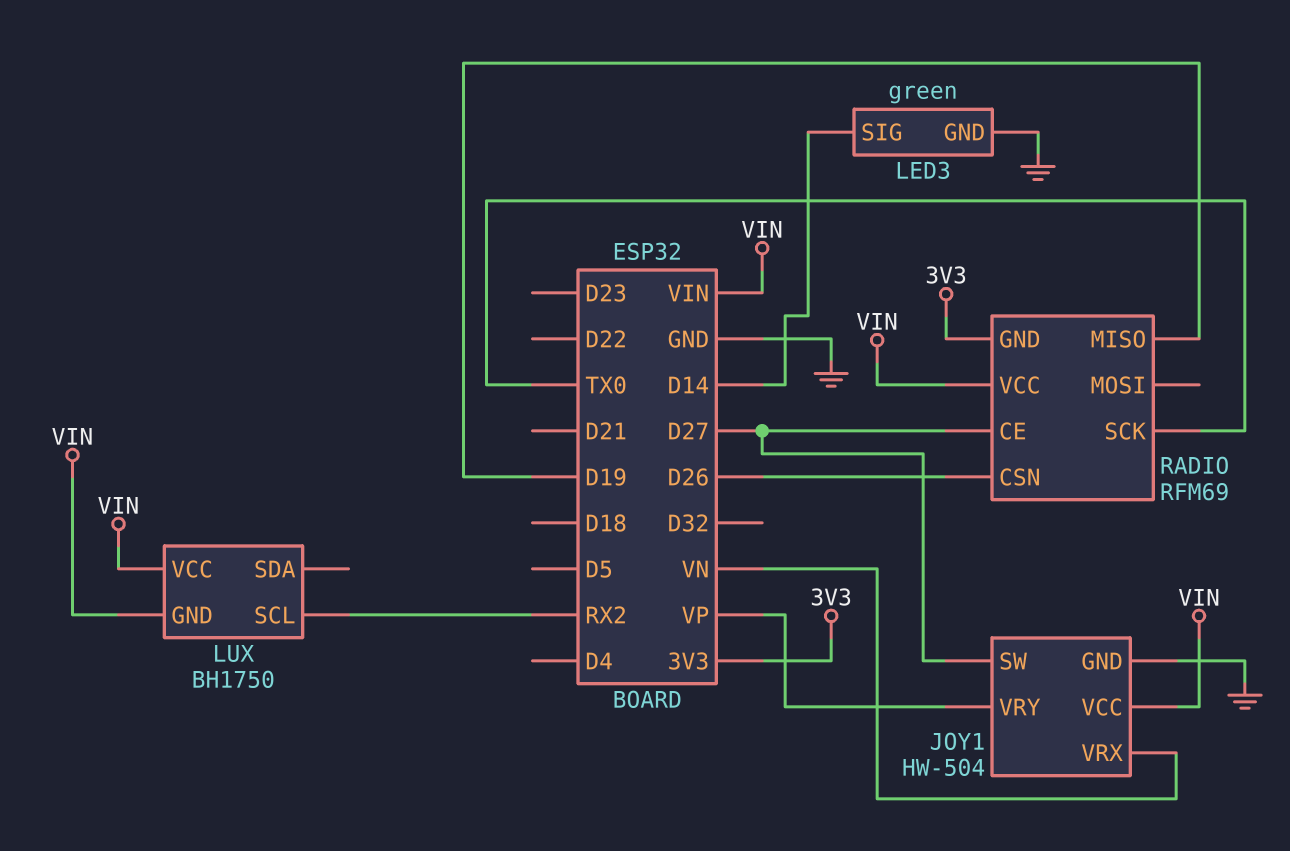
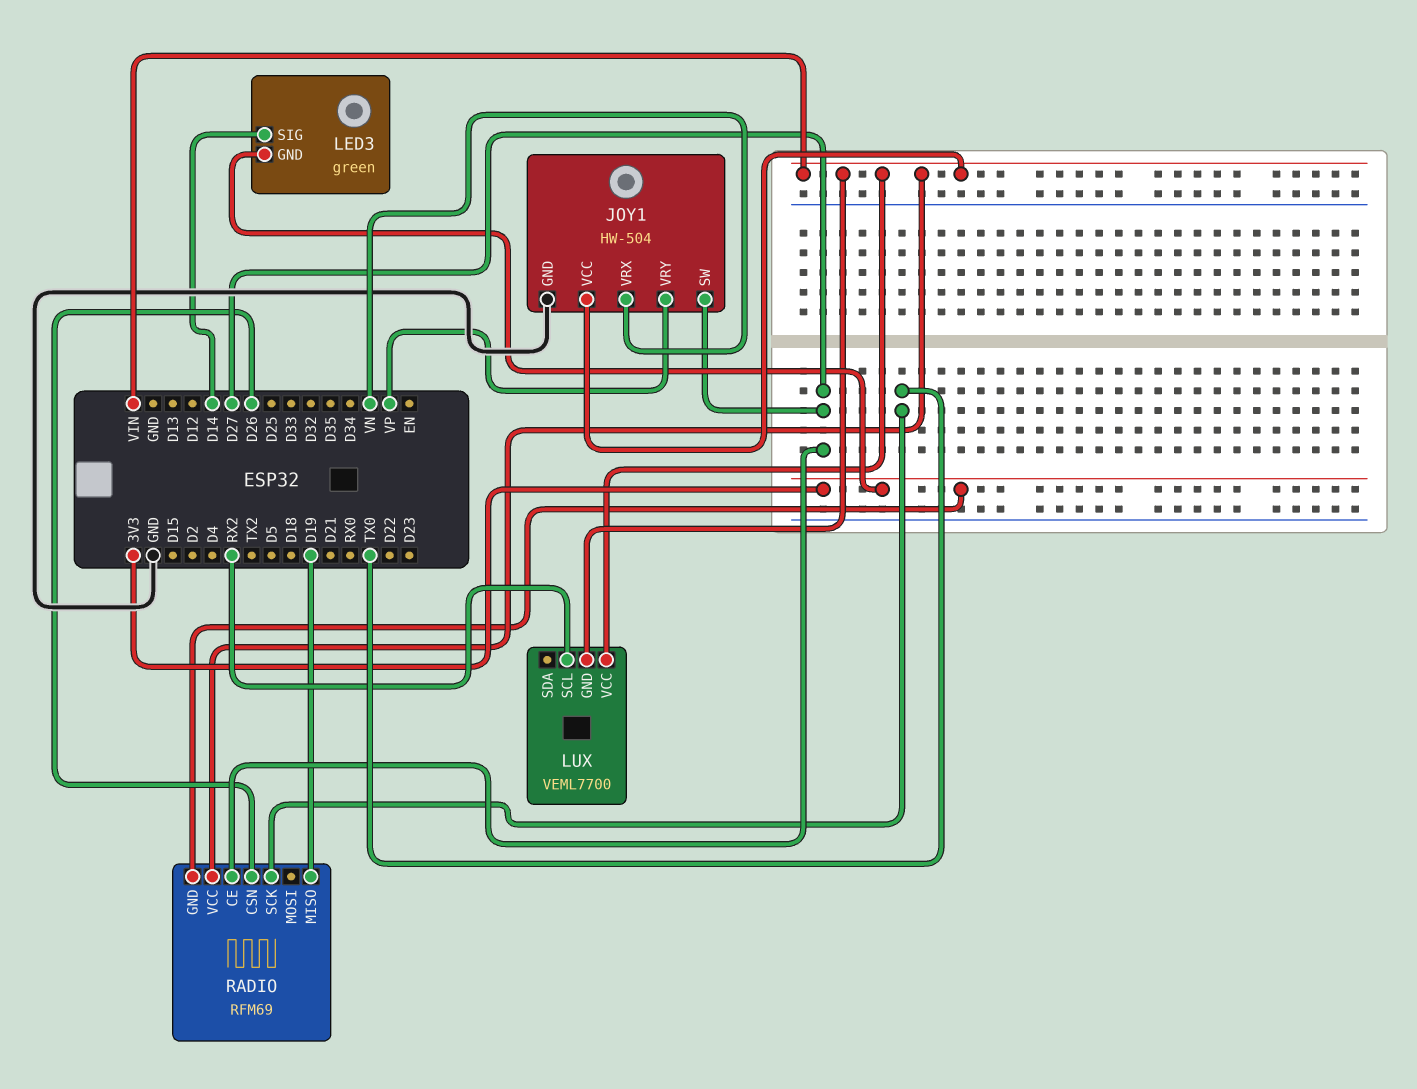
LED3 pin GND: GND -> 3V3
LUX: BH1750 -> VEML7700

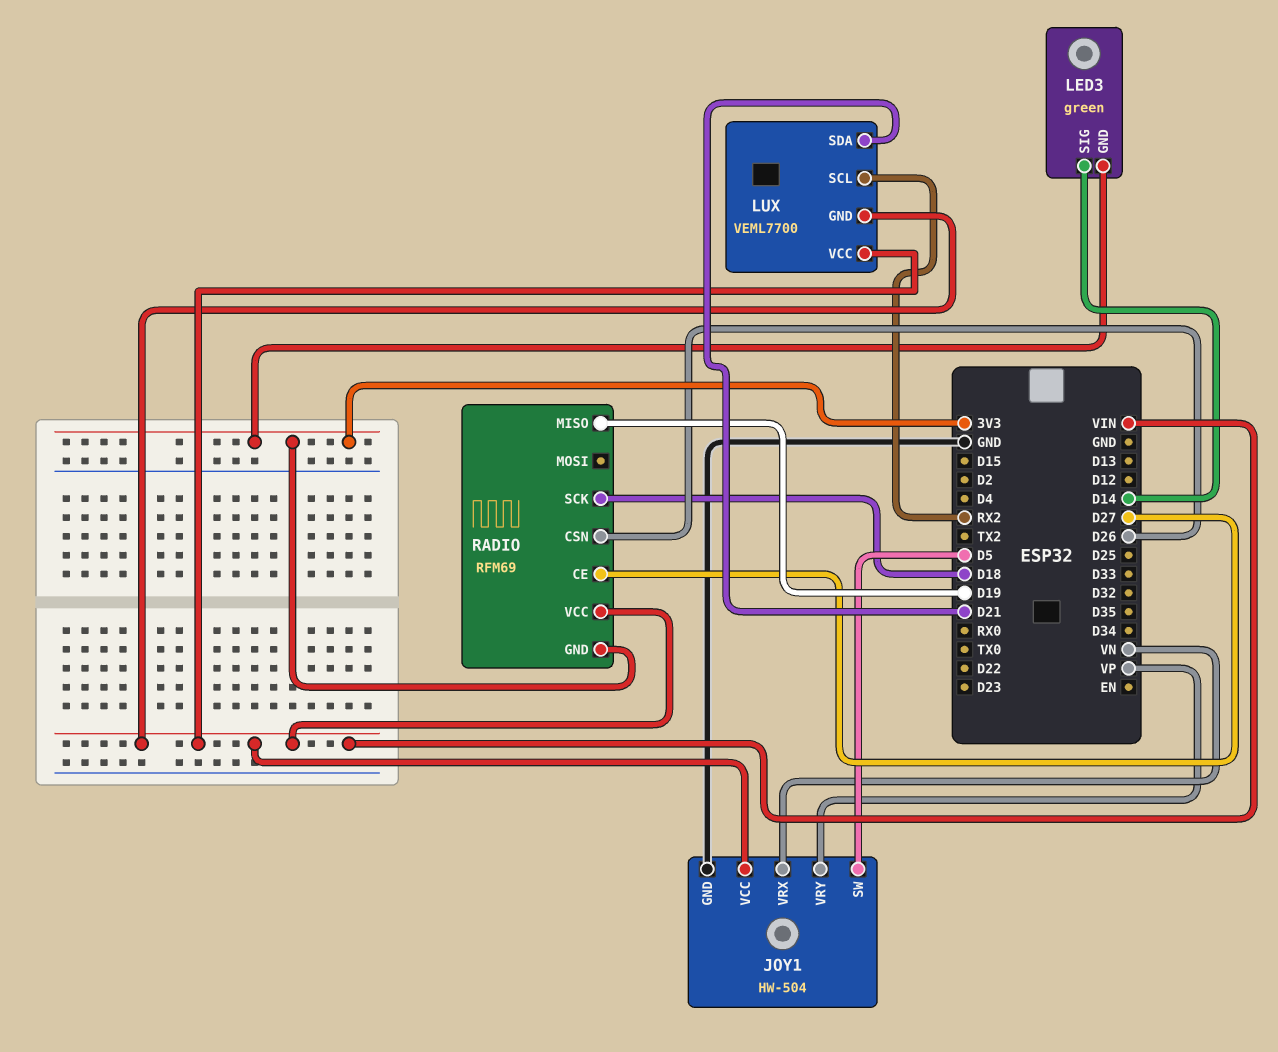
JOY1 pin SW: D27 -> D5
LUX pin SDA: none -> D21
RADIO pin SCK: TX0 -> D18

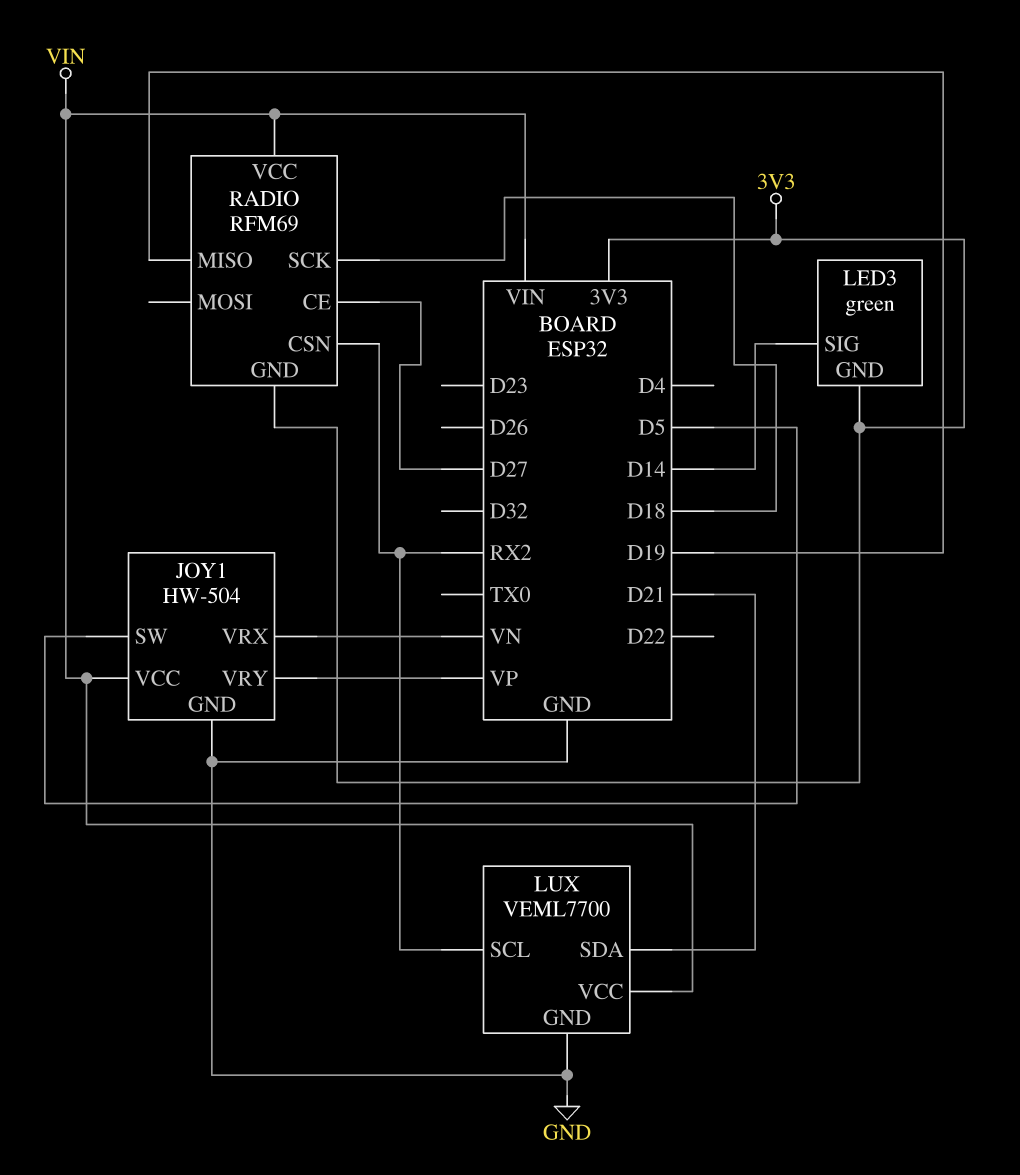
LUX pin GND: VIN -> GND
RADIO pin CSN: D26 -> RX2

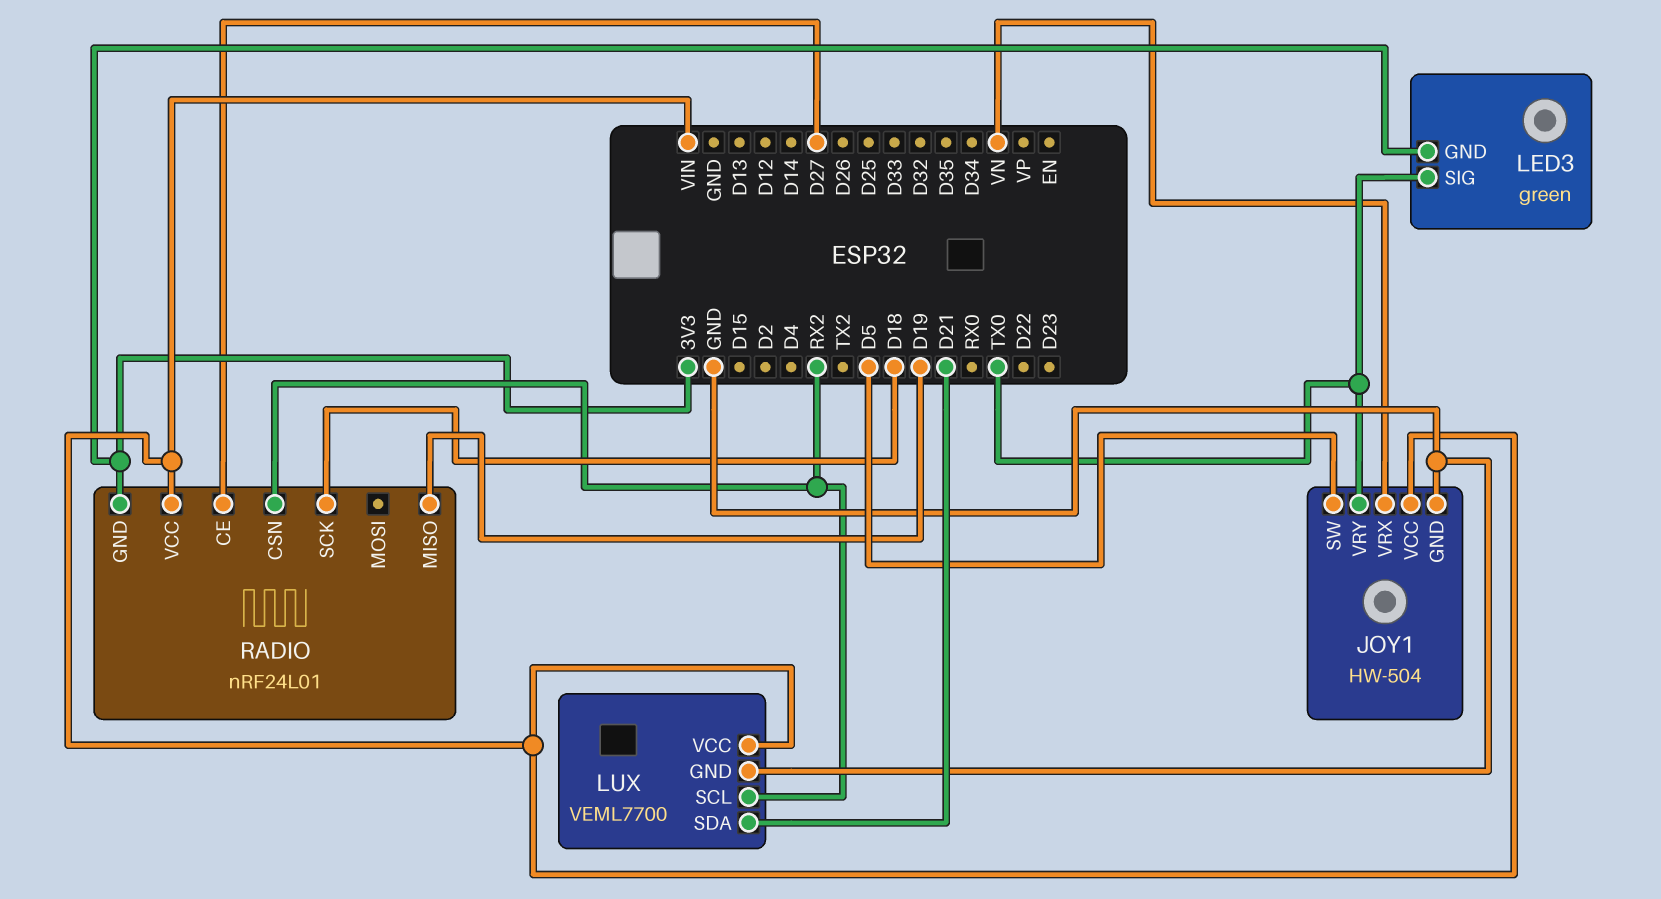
JOY1 pin VRY: VP -> TX0
LED3 pin SIG: D14 -> TX0
RADIO: RFM69 -> nRF24L01

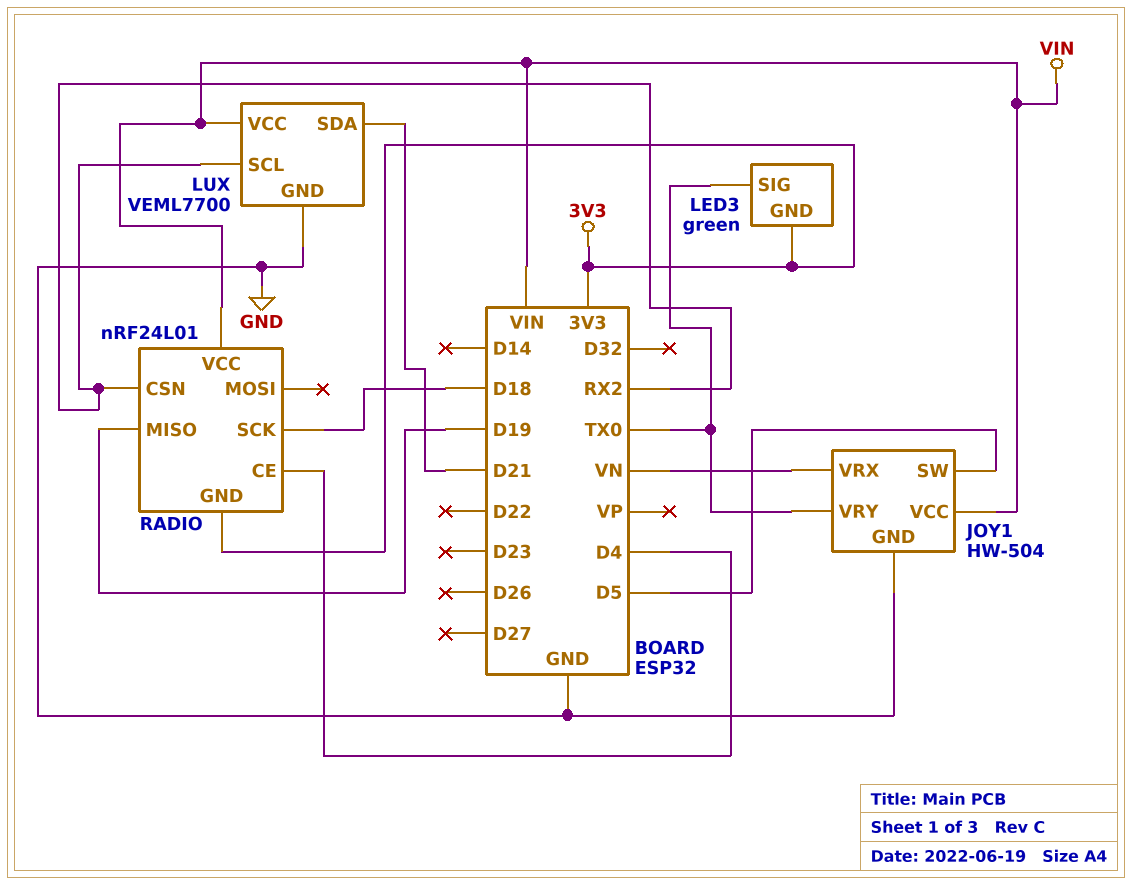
RADIO pin CE: D27 -> D4

